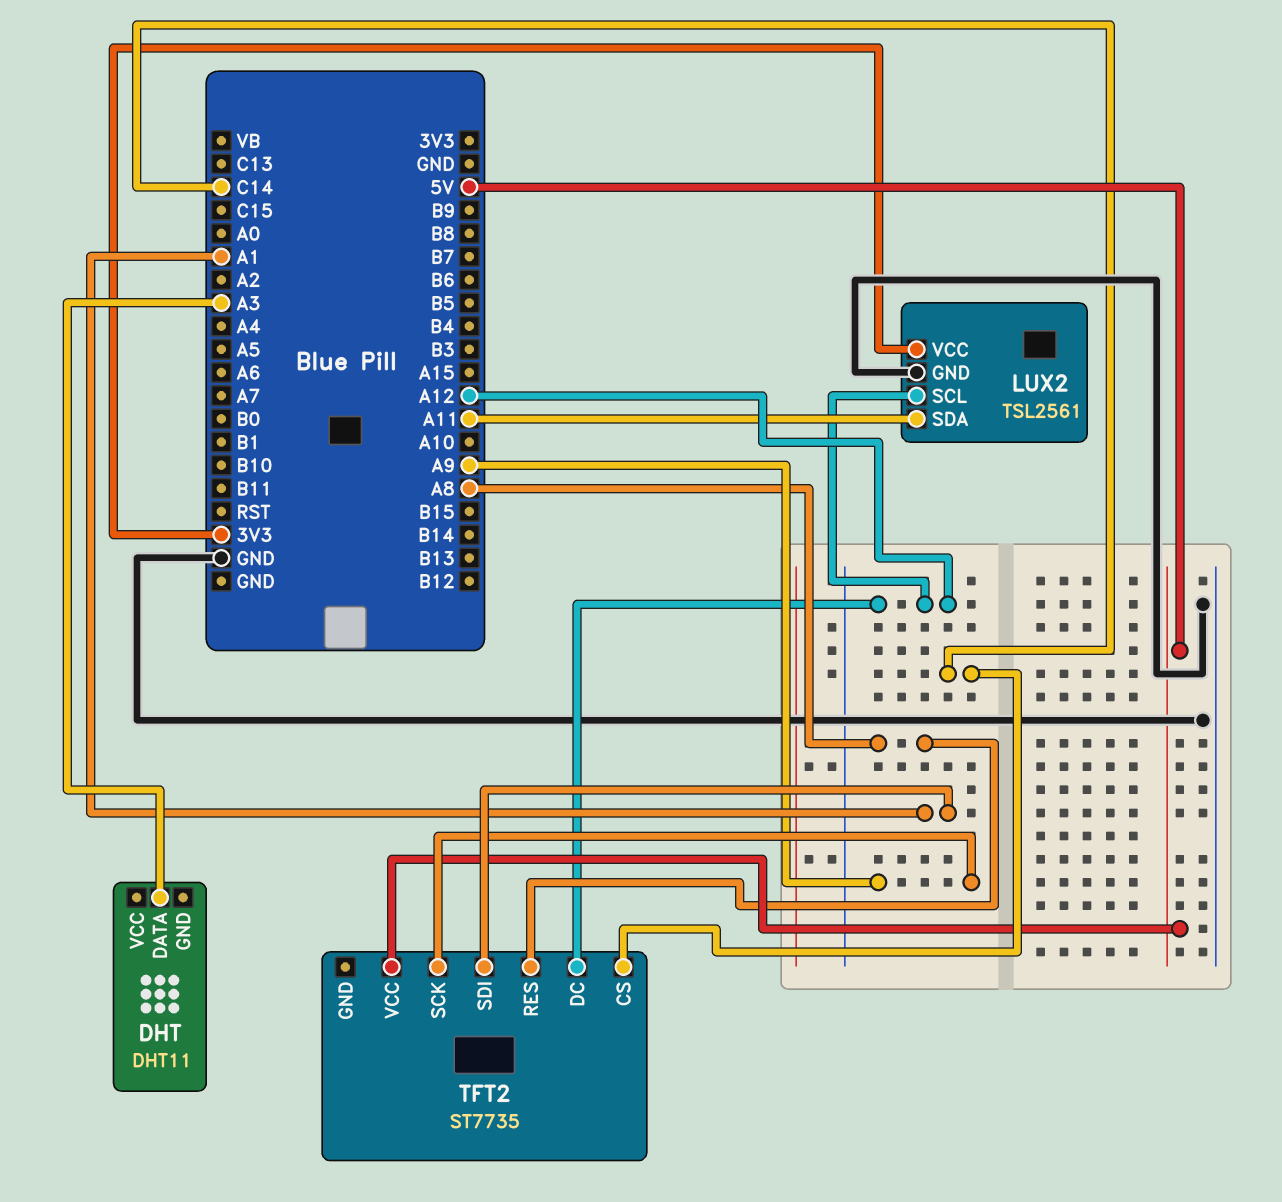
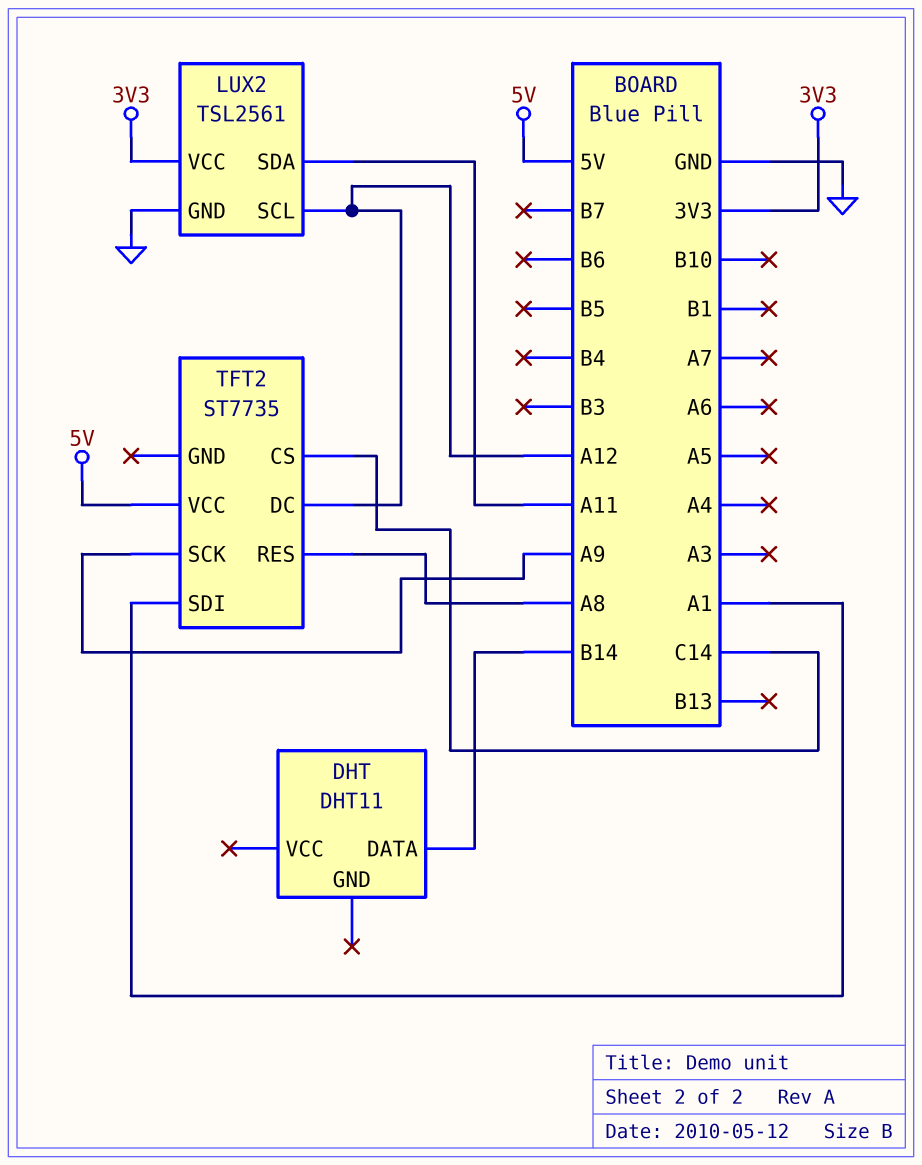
DHT pin DATA: A3 -> B14

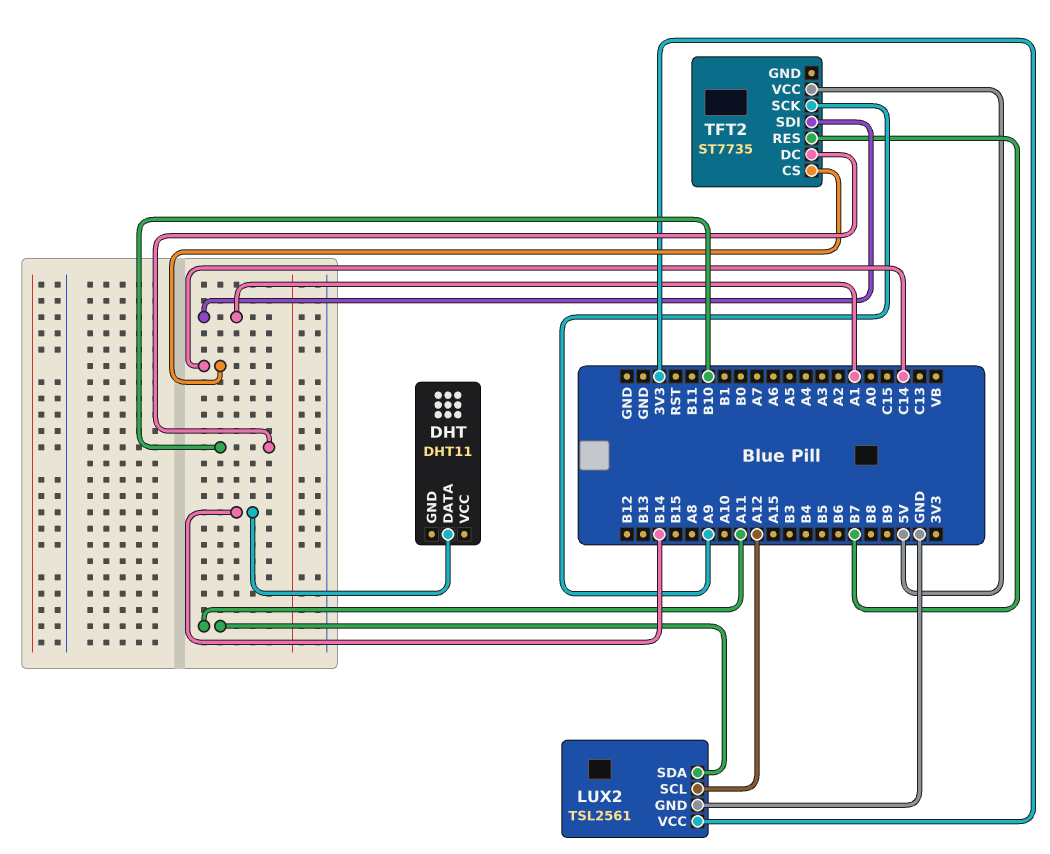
TFT2 pin DC: A12 -> B10
TFT2 pin RES: A8 -> B7

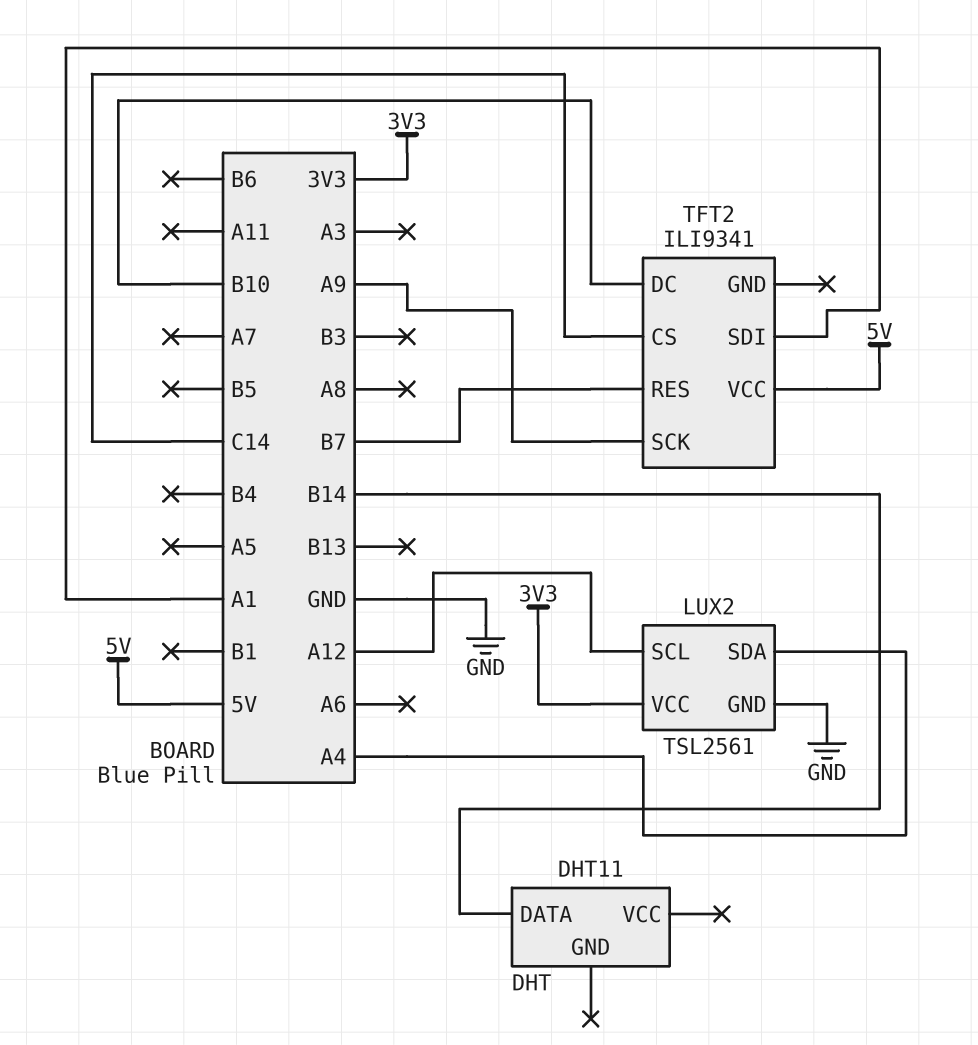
LUX2 pin SDA: A11 -> A4
TFT2: ST7735 -> ILI9341

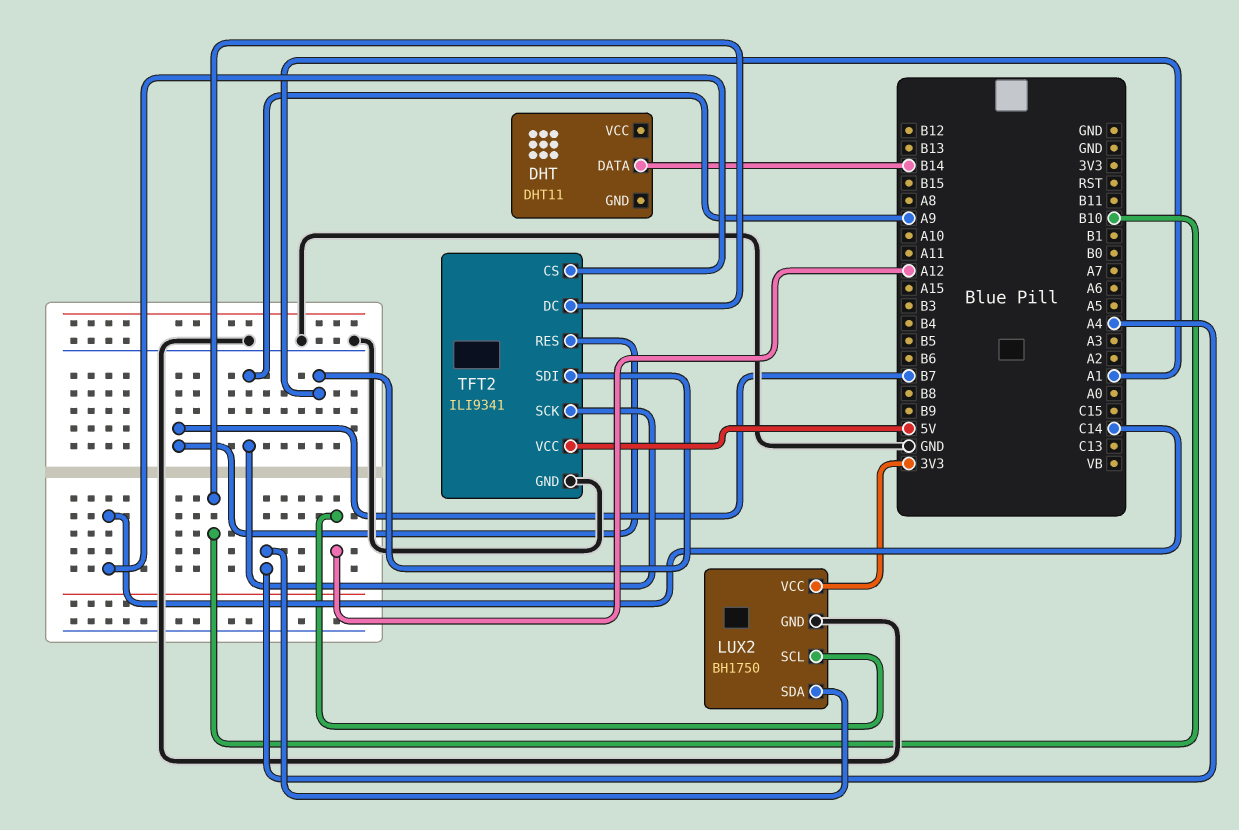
LUX2: TSL2561 -> BH1750
TFT2 pin GND: none -> GND

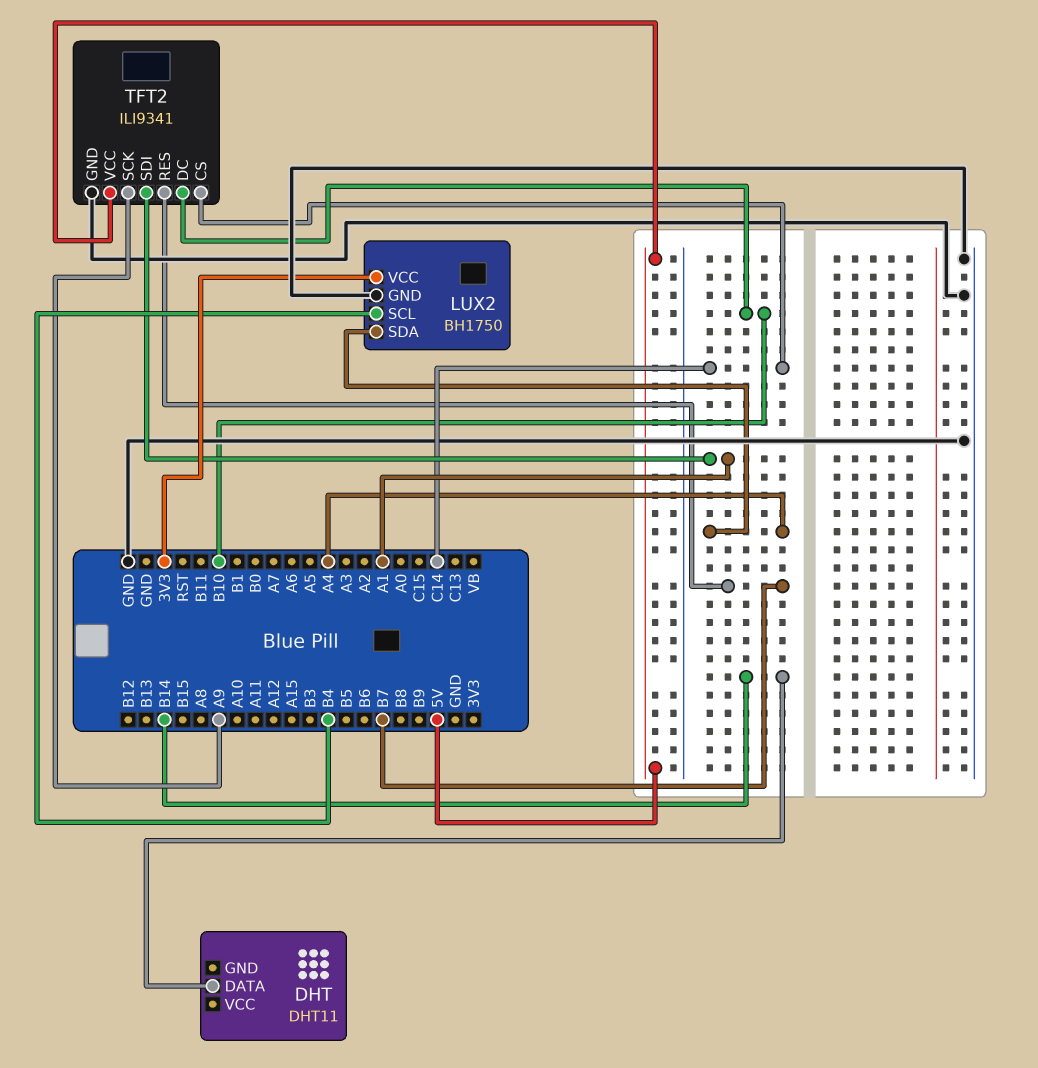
LUX2 pin SCL: A12 -> B4

